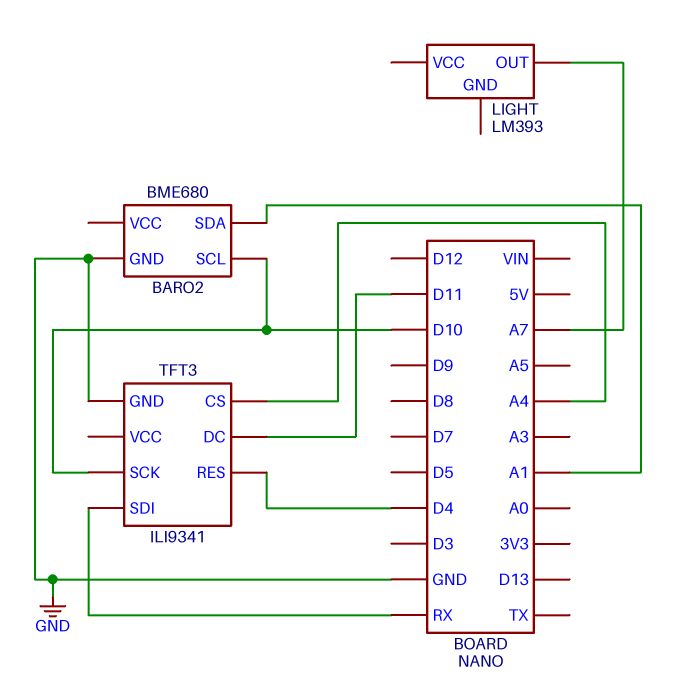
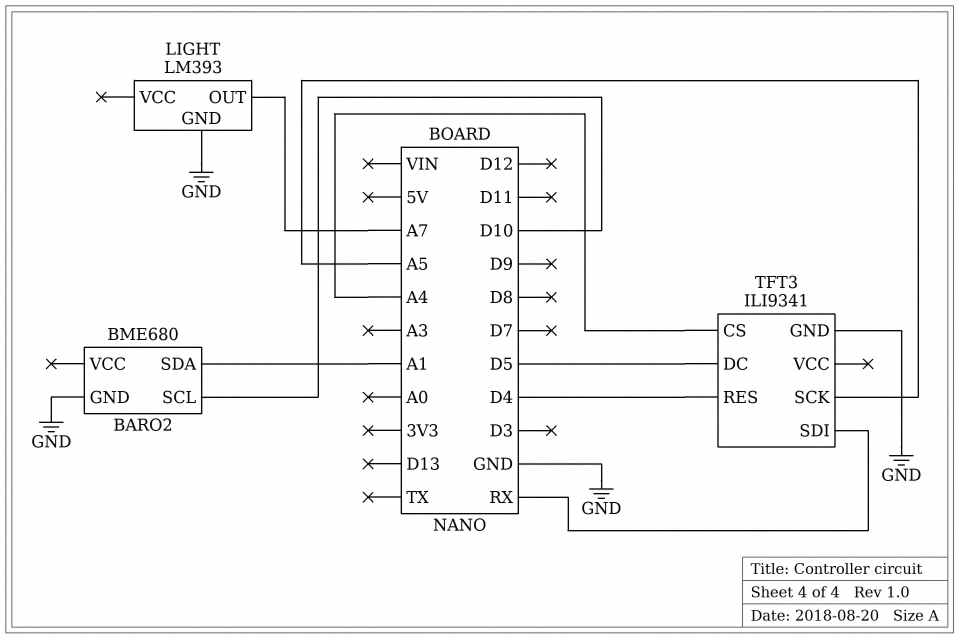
LIGHT pin GND: none -> GND
TFT3 pin DC: D11 -> D5
TFT3 pin SCK: D10 -> A5

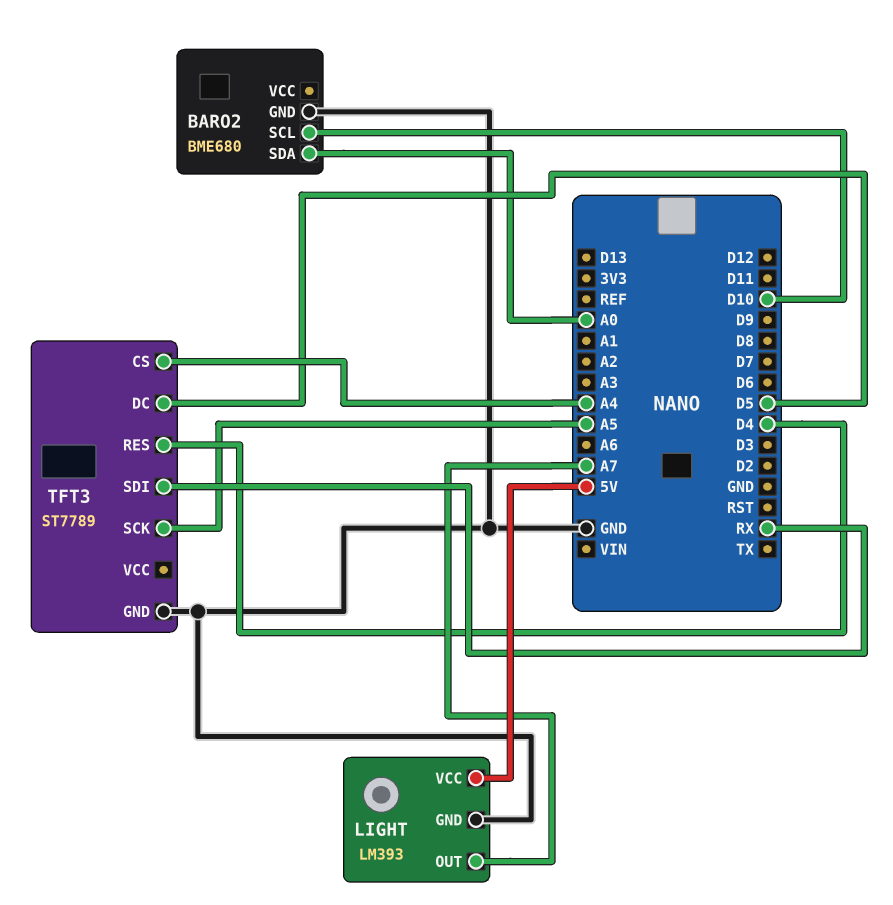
BARO2 pin SDA: A1 -> A0
LIGHT pin VCC: none -> 5V
TFT3: ILI9341 -> ST7789

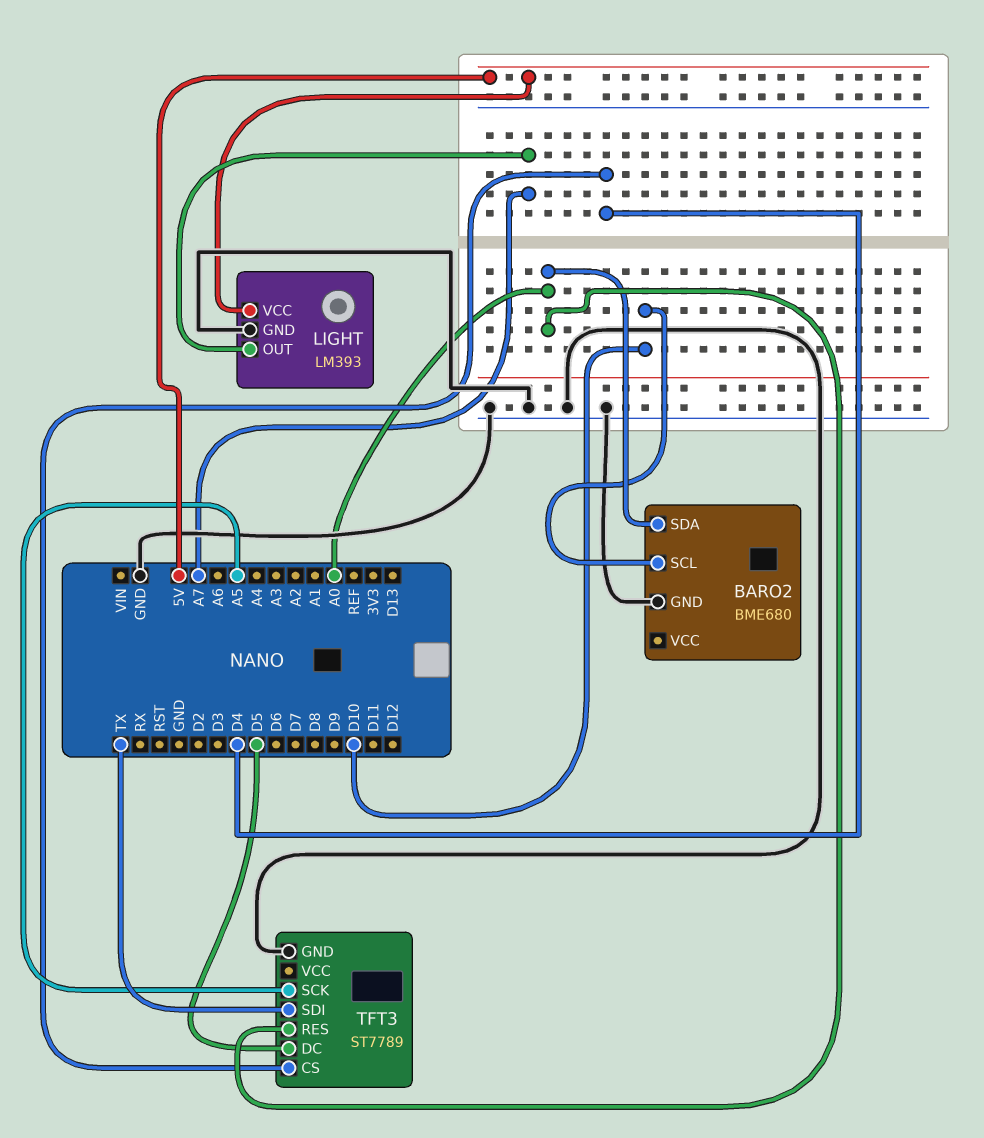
TFT3 pin CS: A4 -> D4
TFT3 pin RES: D4 -> A0
TFT3 pin SDI: RX -> TX

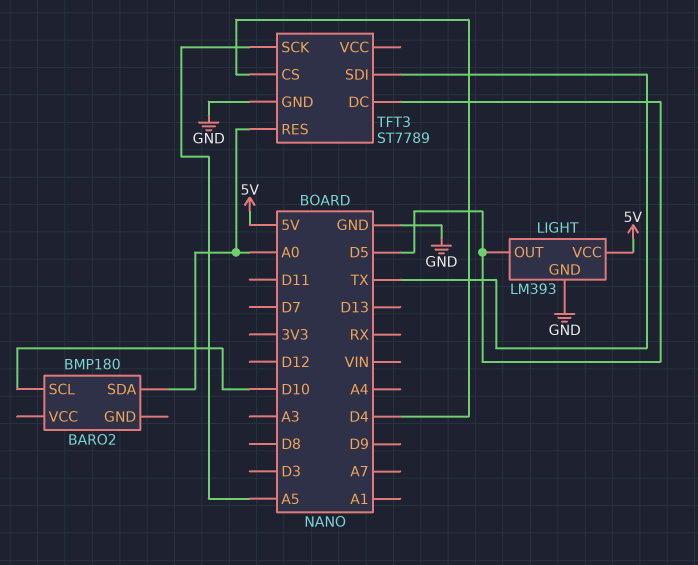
BARO2: BME680 -> BMP180
BARO2 pin GND: GND -> none
LIGHT pin OUT: A7 -> D5

